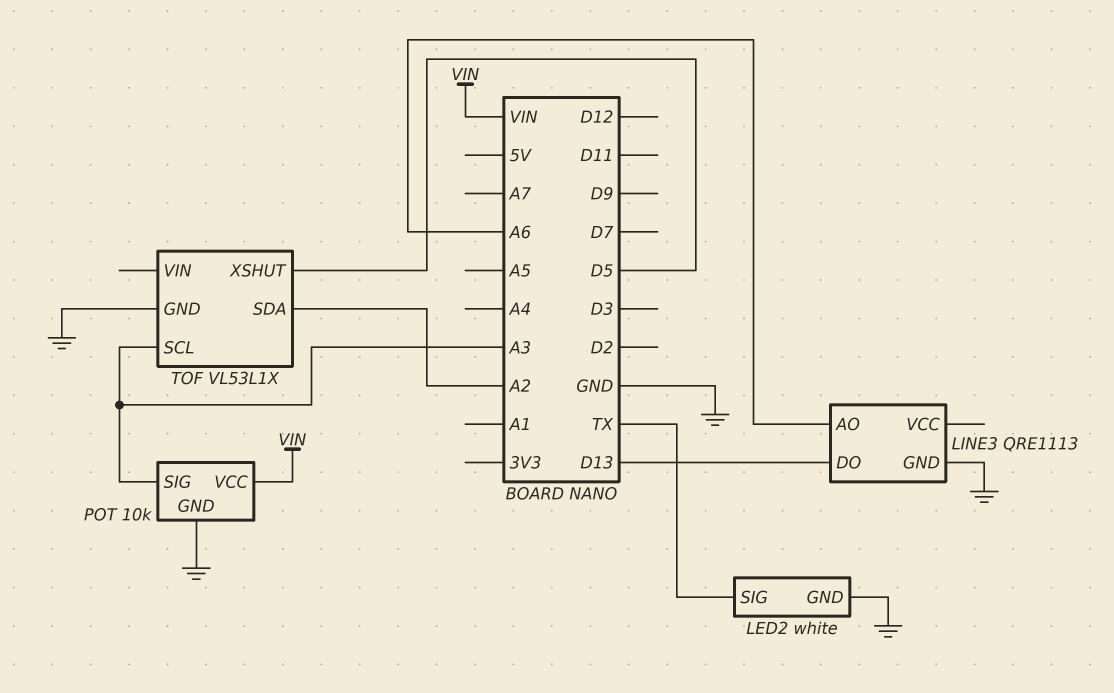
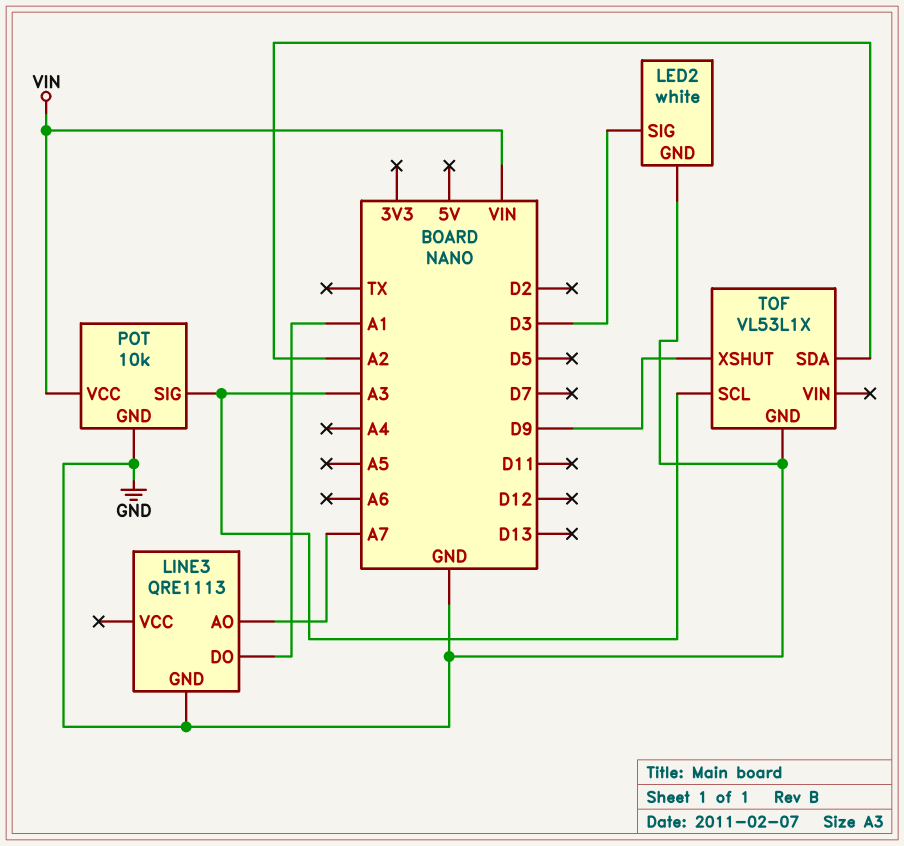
LED2 pin SIG: TX -> D3
LINE3 pin AO: A6 -> A7
LINE3 pin DO: D13 -> A1
TOF pin XSHUT: D5 -> D9

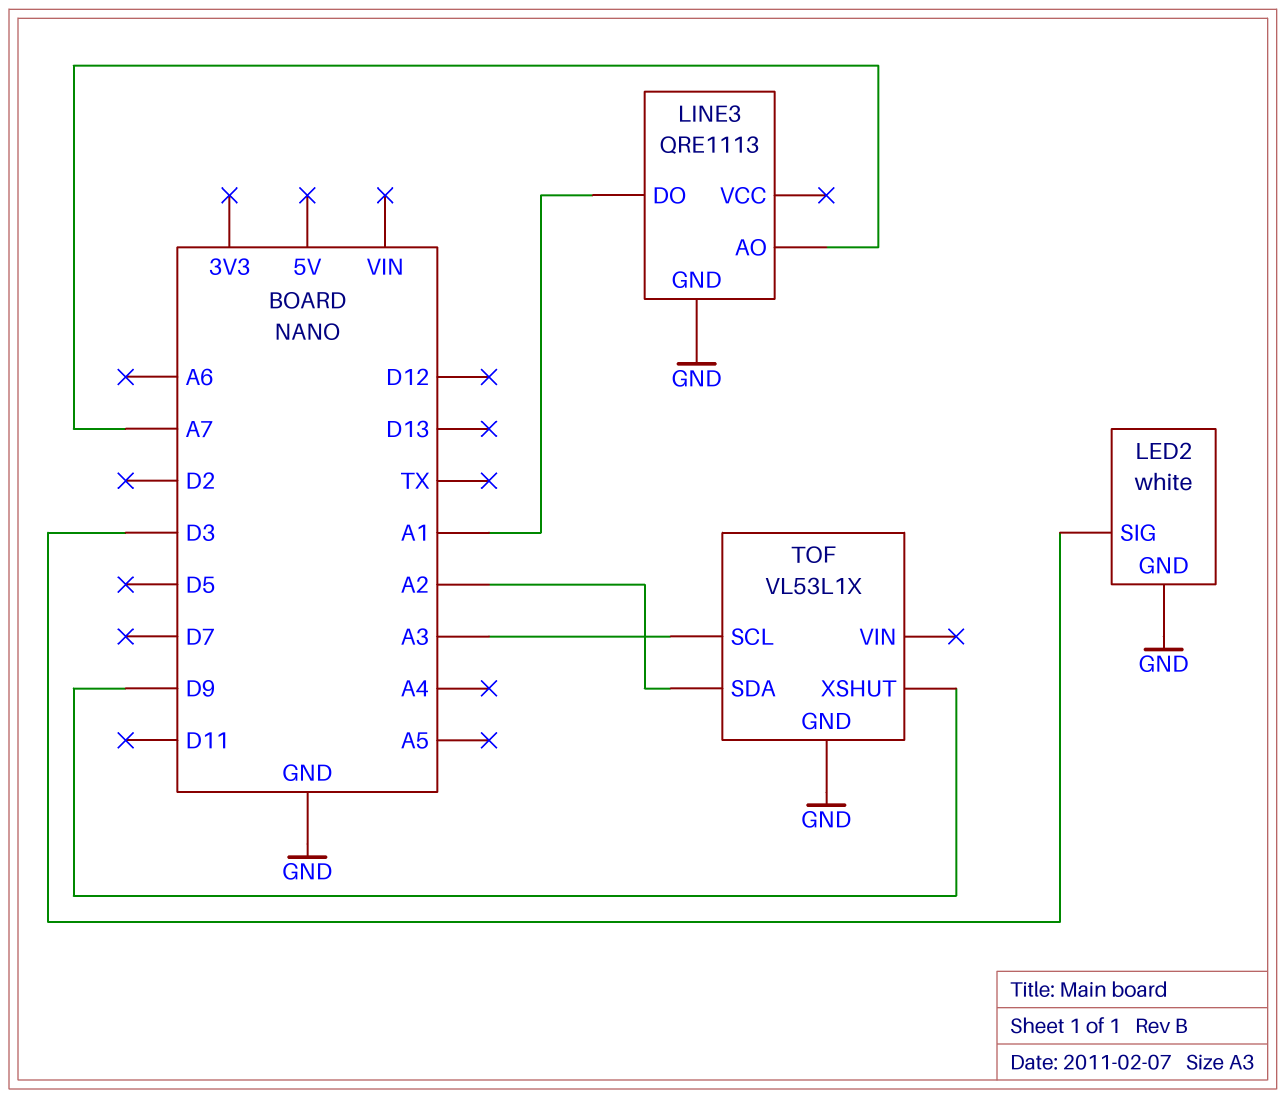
POT: 10k -> none
POT pin GND: GND -> none
POT pin SIG: A3 -> none
POT pin VCC: VIN -> none

